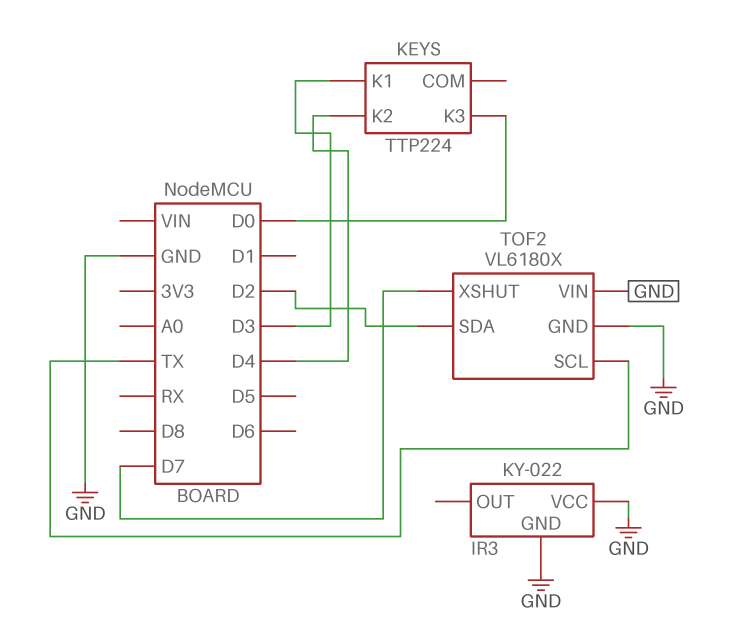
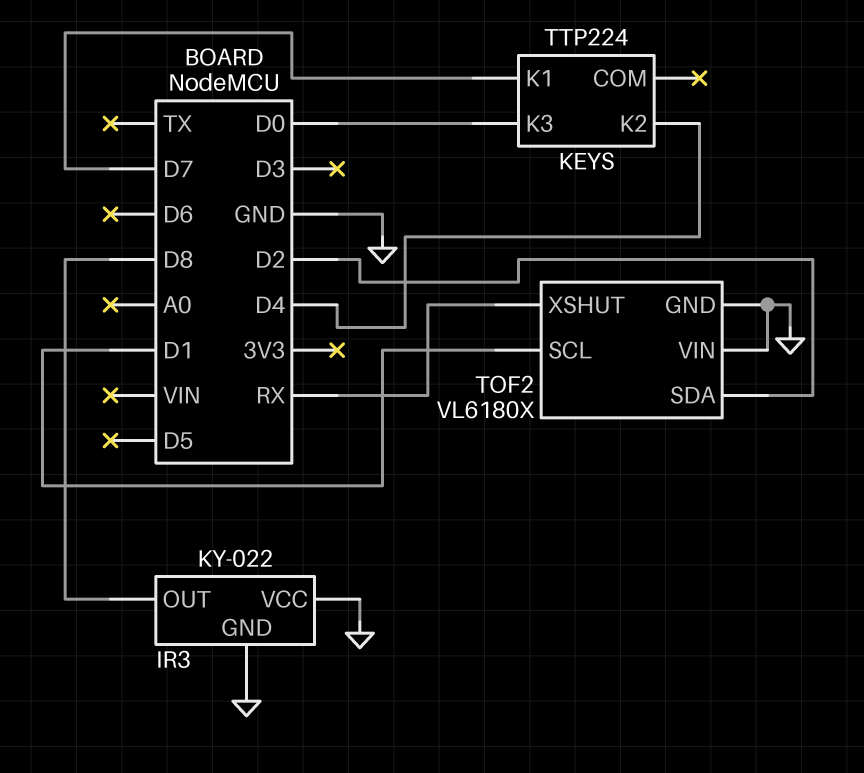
IR3 pin OUT: none -> D8
KEYS pin K1: D3 -> D7
TOF2 pin SCL: TX -> D1
TOF2 pin XSHUT: D7 -> RX

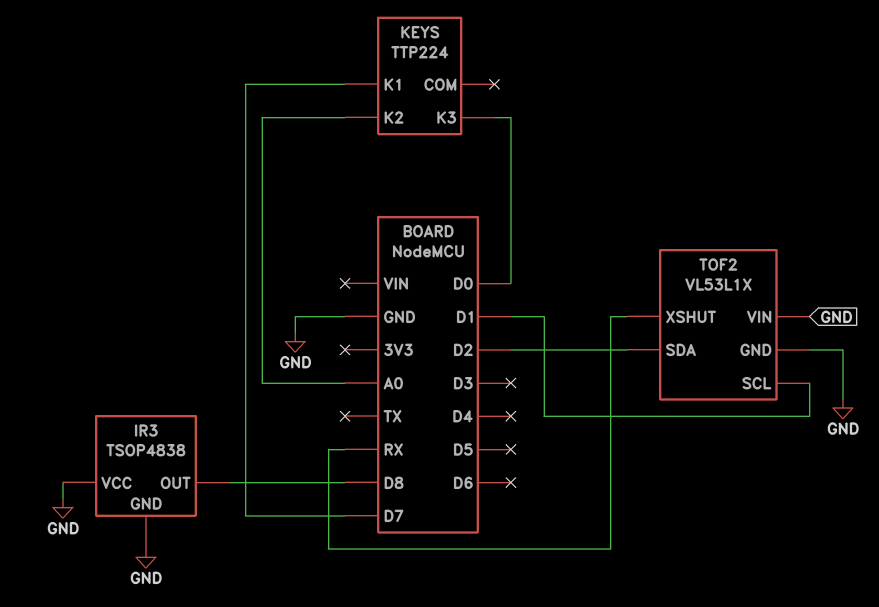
IR3: KY-022 -> TSOP4838
KEYS pin K2: D4 -> A0
TOF2: VL6180X -> VL53L1X

